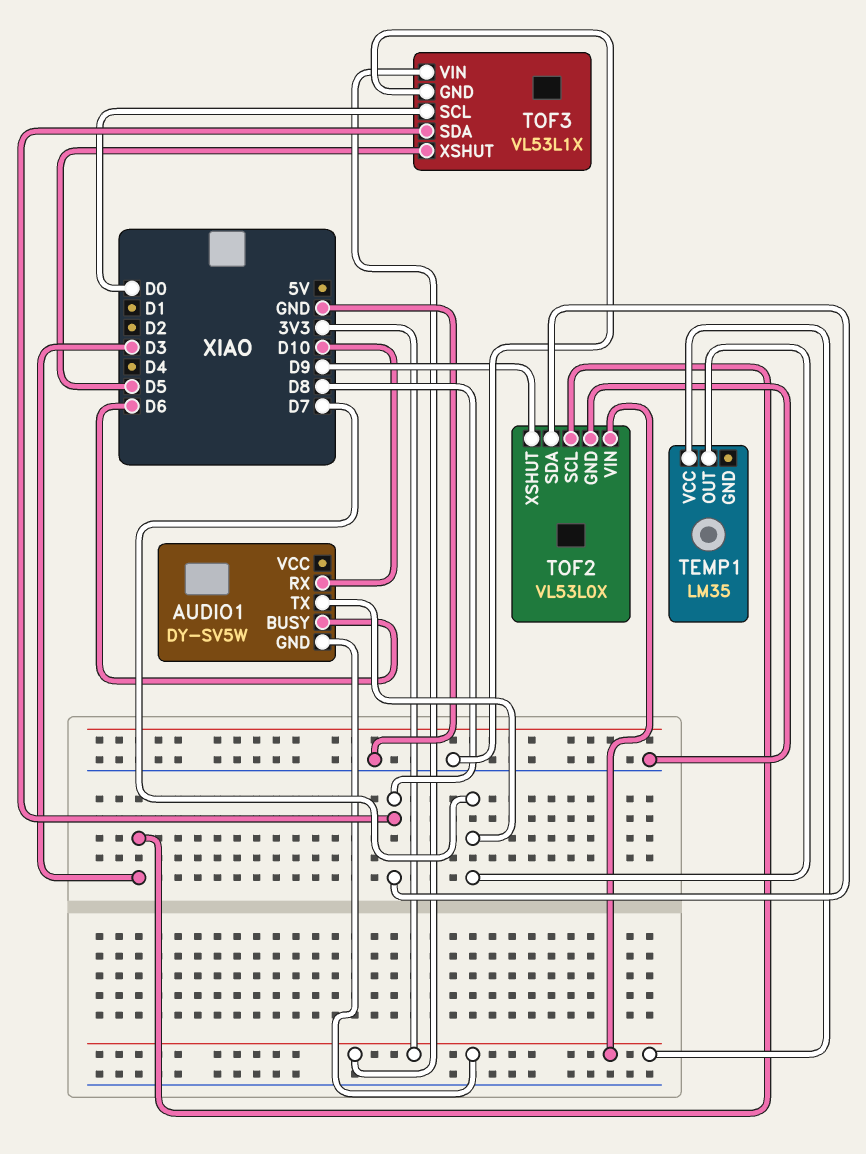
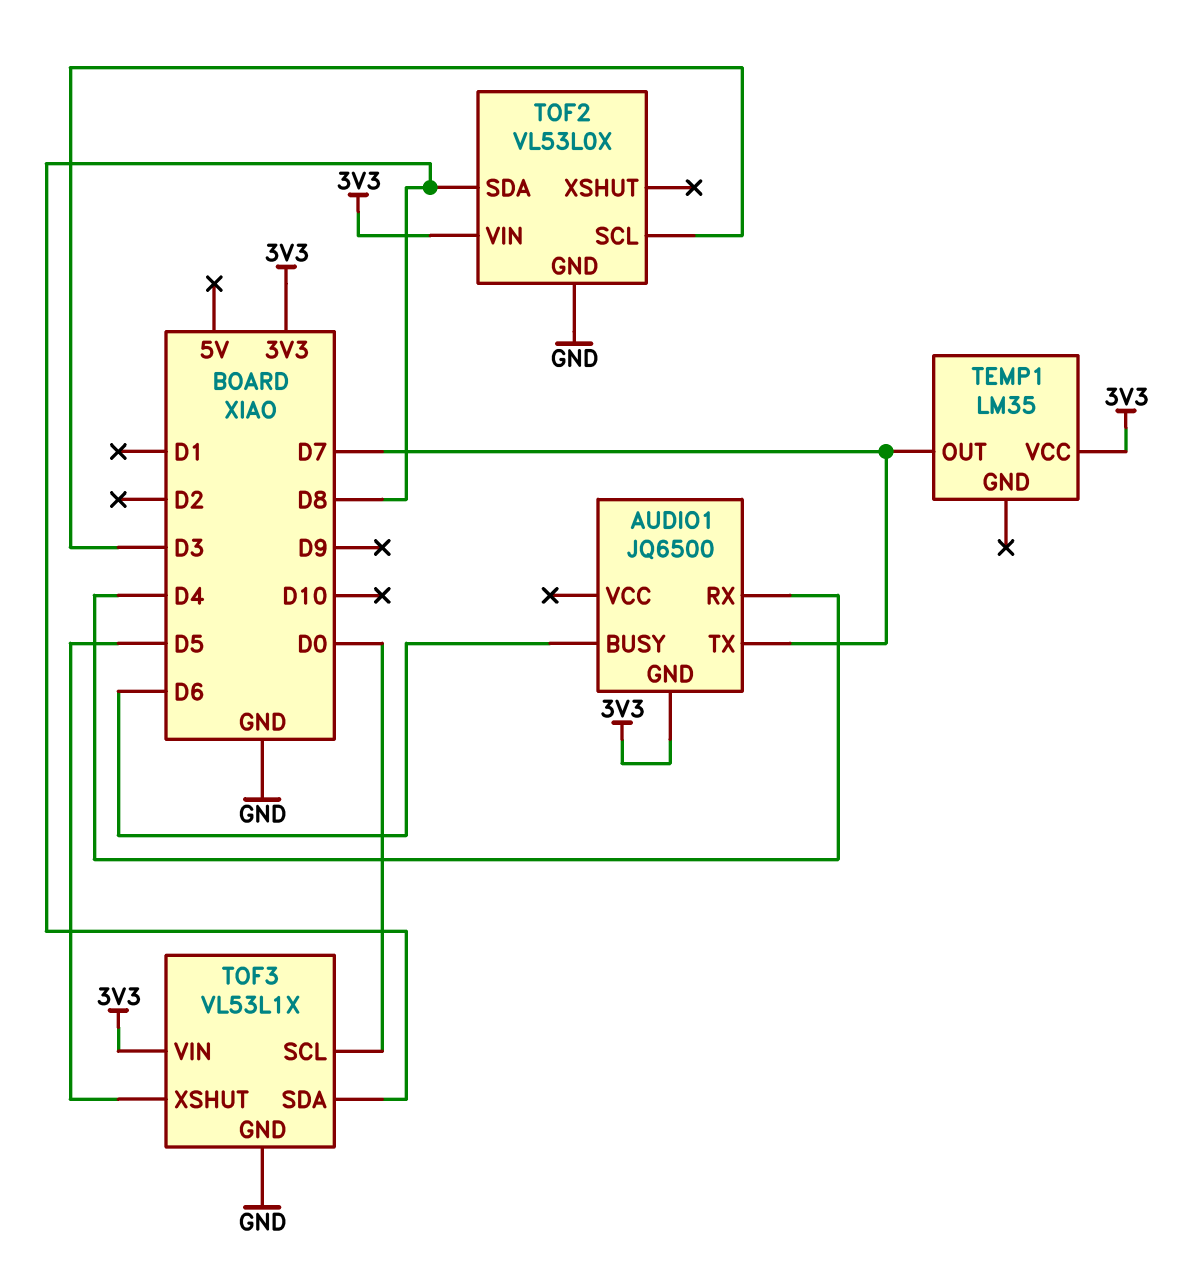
AUDIO1: DY-SV5W -> JQ6500
AUDIO1 pin RX: D10 -> D4
TOF2 pin XSHUT: D9 -> none

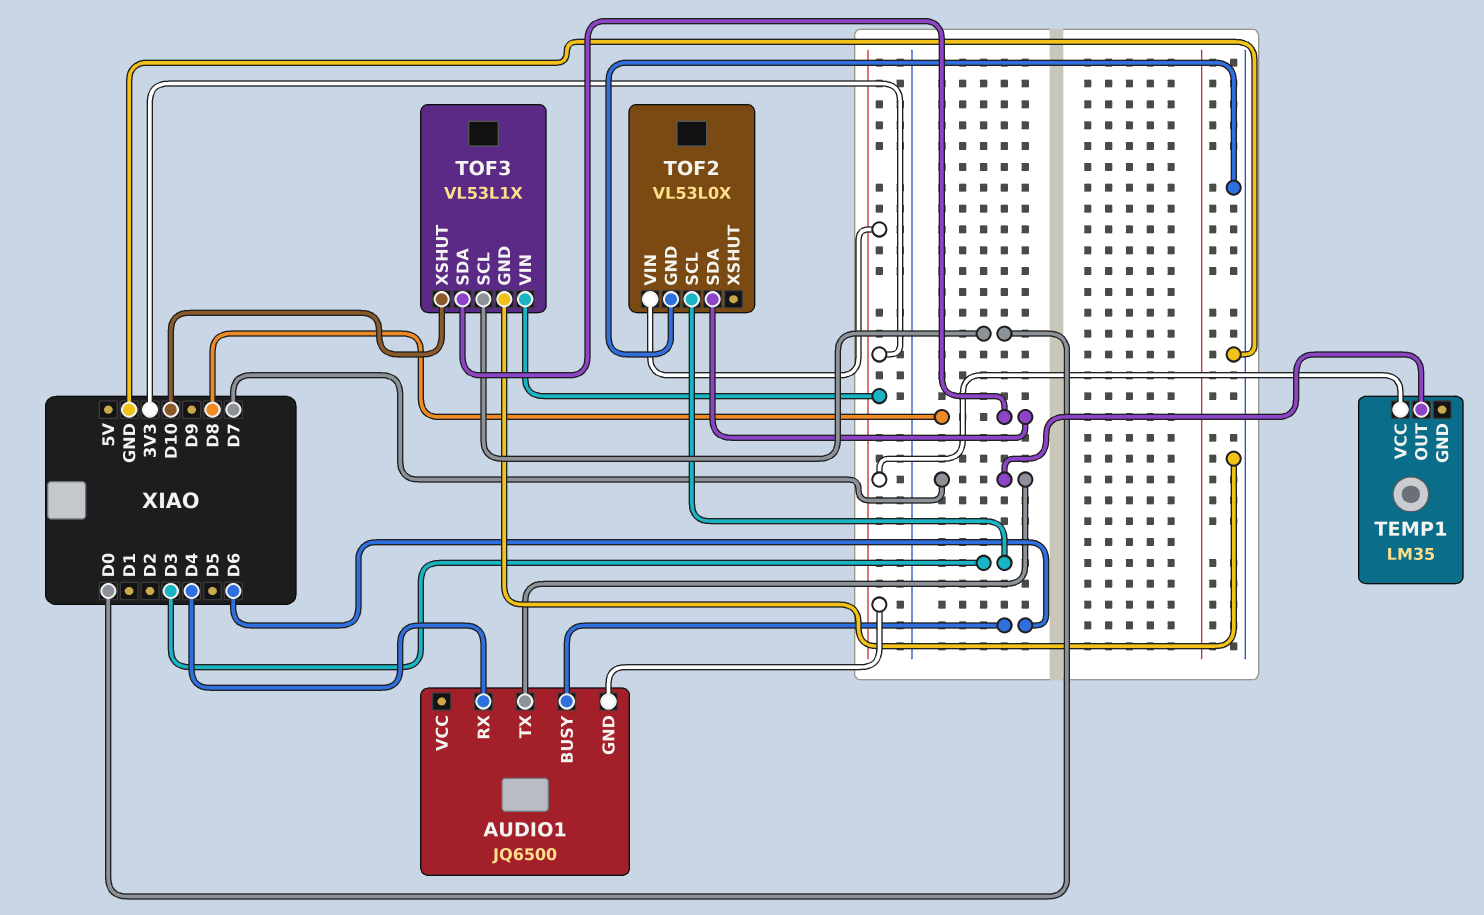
TOF3 pin XSHUT: D5 -> D10

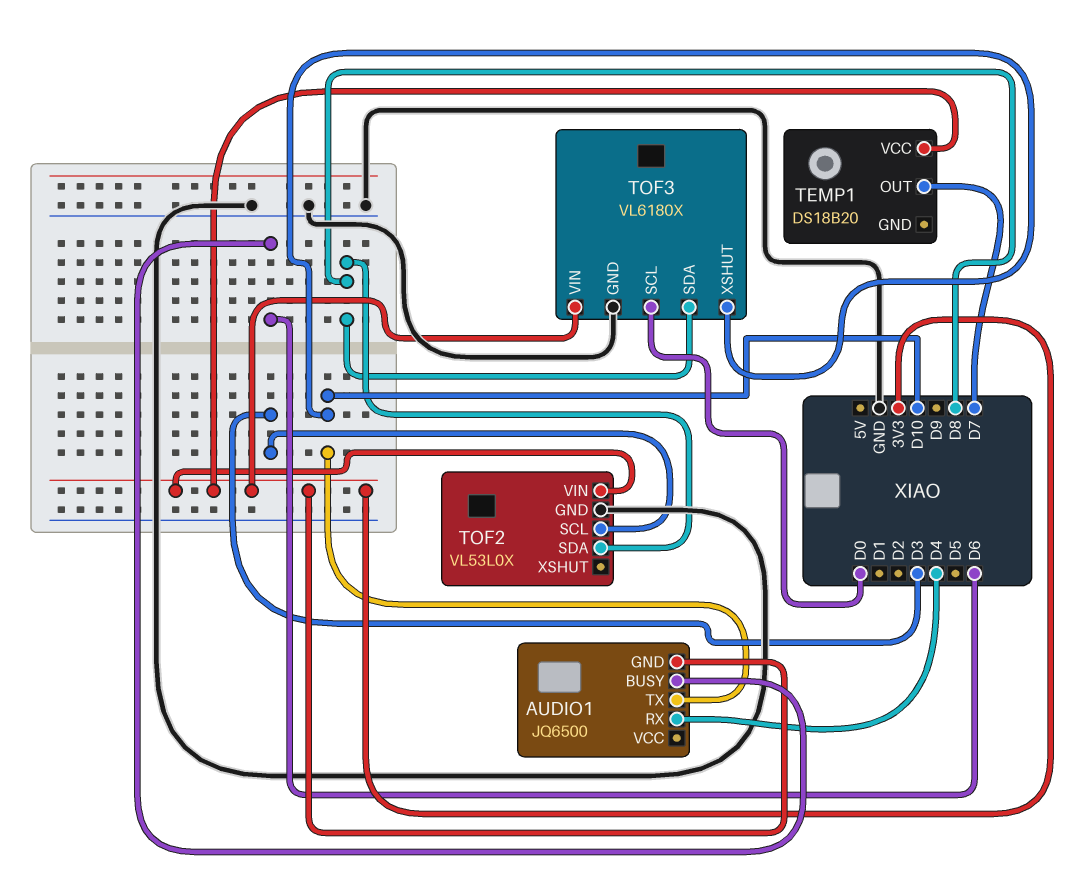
AUDIO1 pin TX: D7 -> D10
TEMP1: LM35 -> DS18B20
TOF3: VL53L1X -> VL6180X

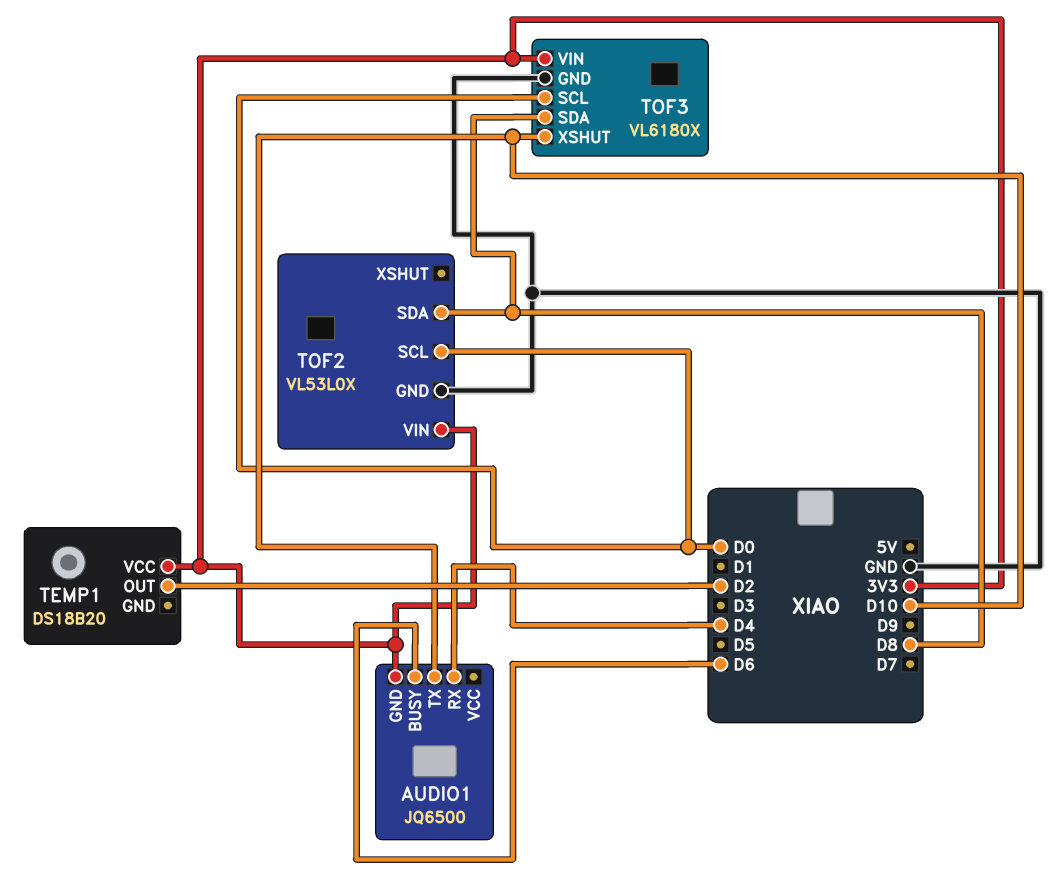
TEMP1 pin OUT: D7 -> D2
TOF2 pin SCL: D3 -> D0

